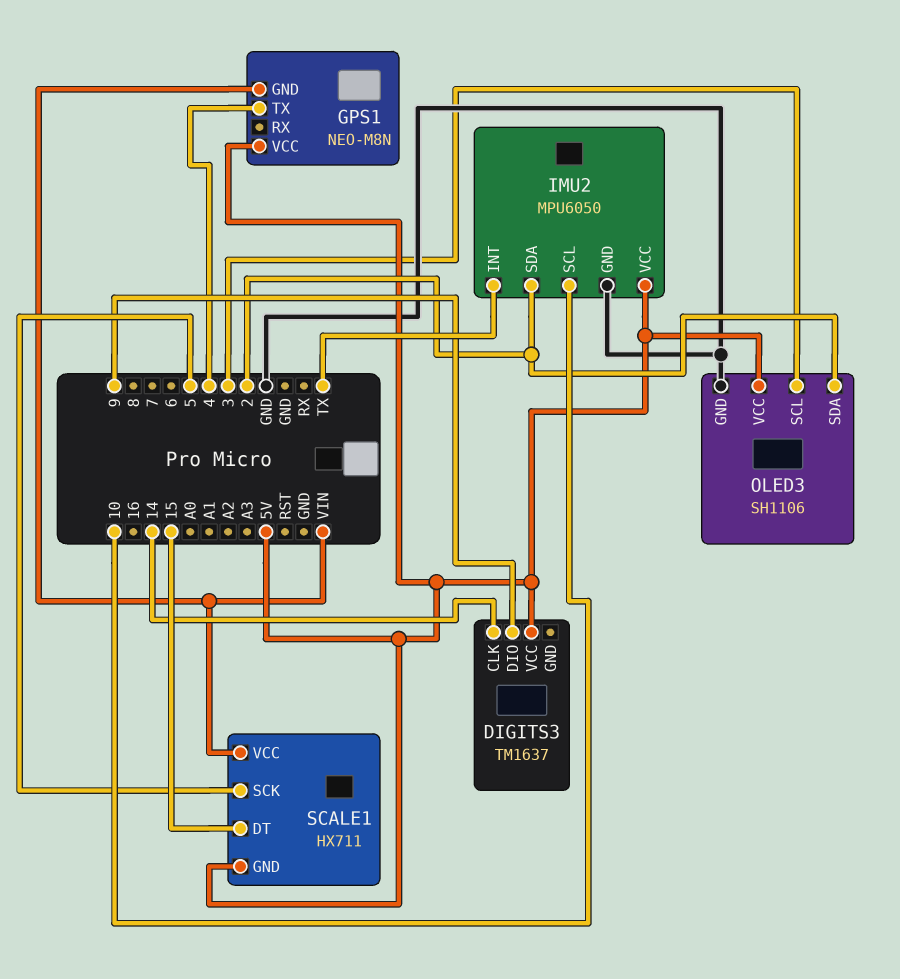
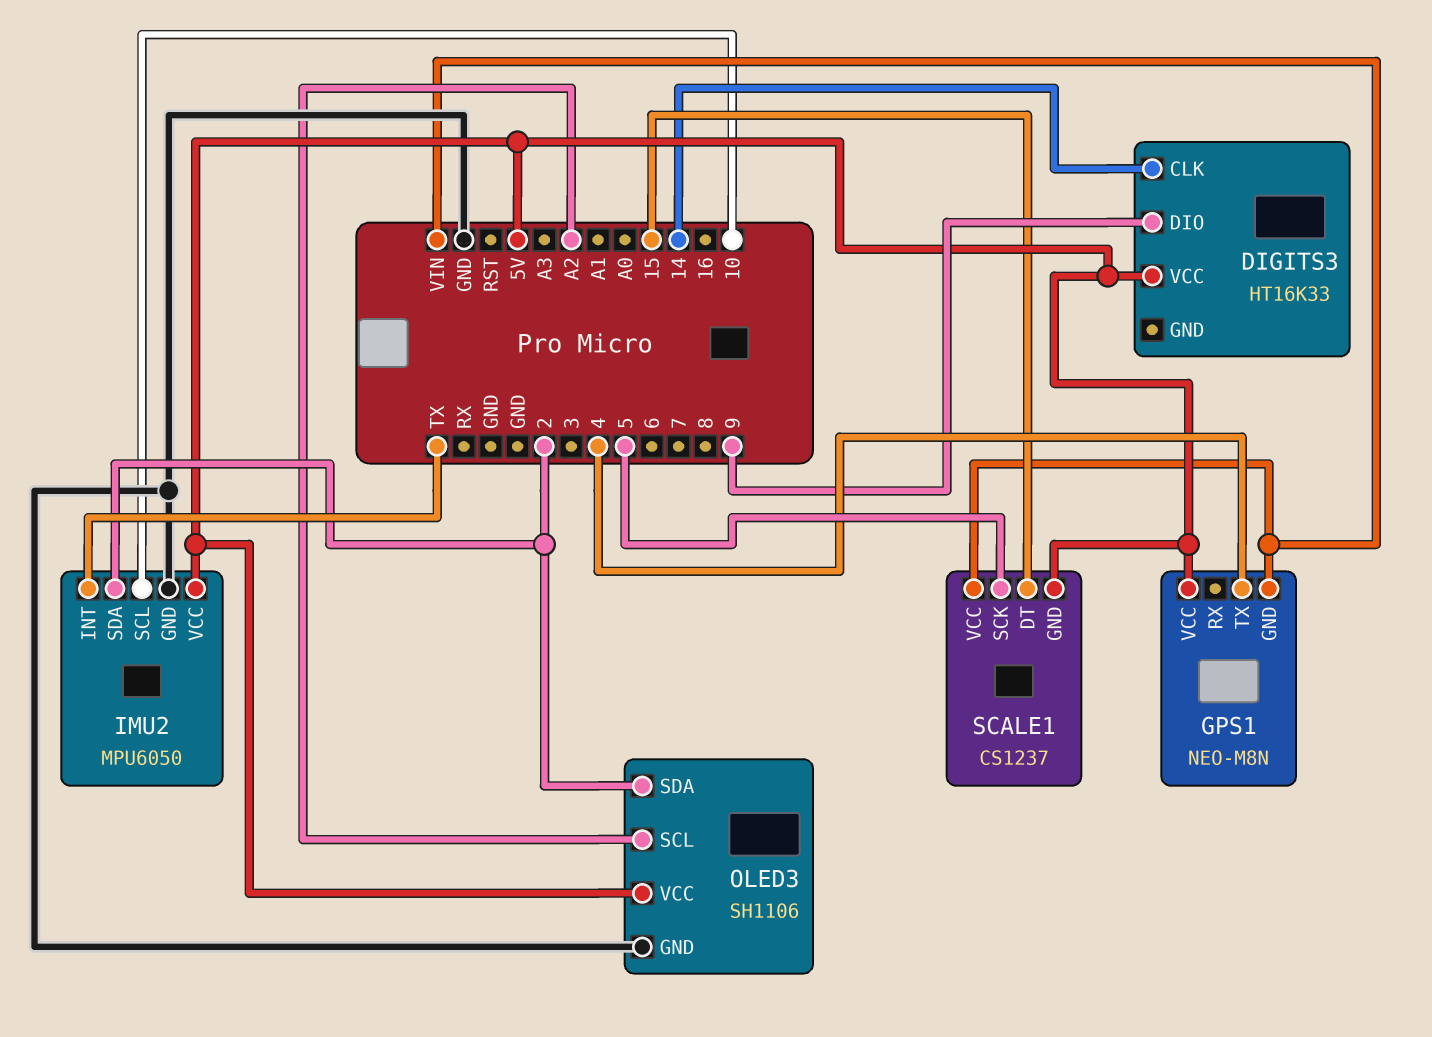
DIGITS3: TM1637 -> HT16K33
OLED3 pin SCL: 3 -> A2
SCALE1: HX711 -> CS1237

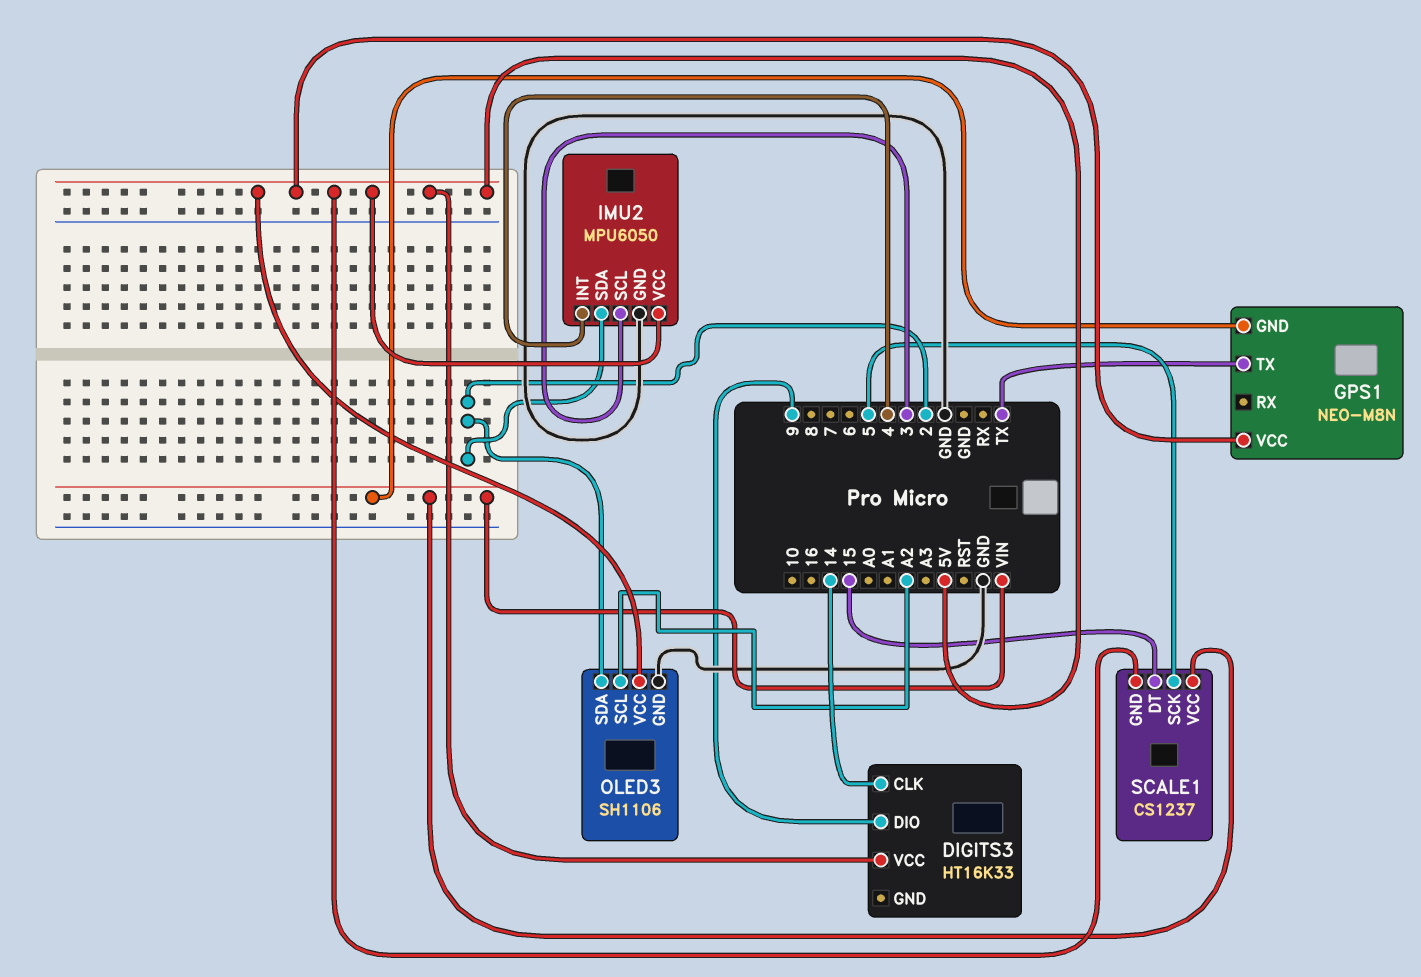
GPS1 pin TX: 4 -> TX
IMU2 pin INT: TX -> 4
IMU2 pin SCL: 10 -> 3

